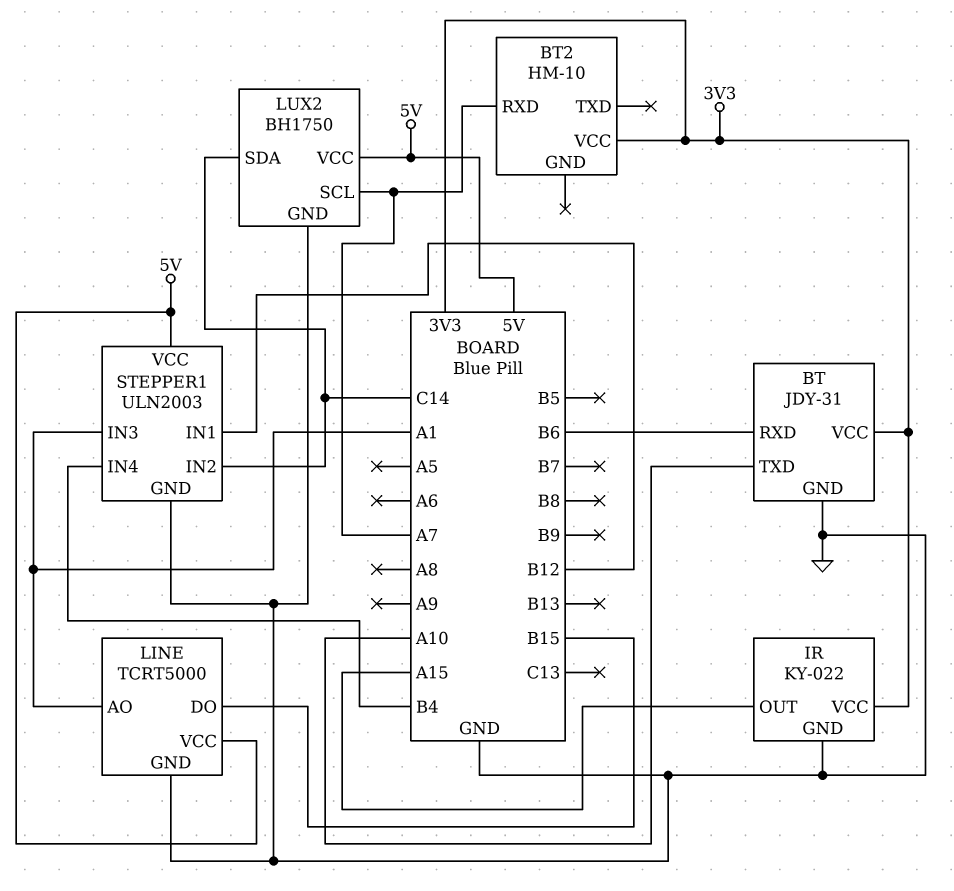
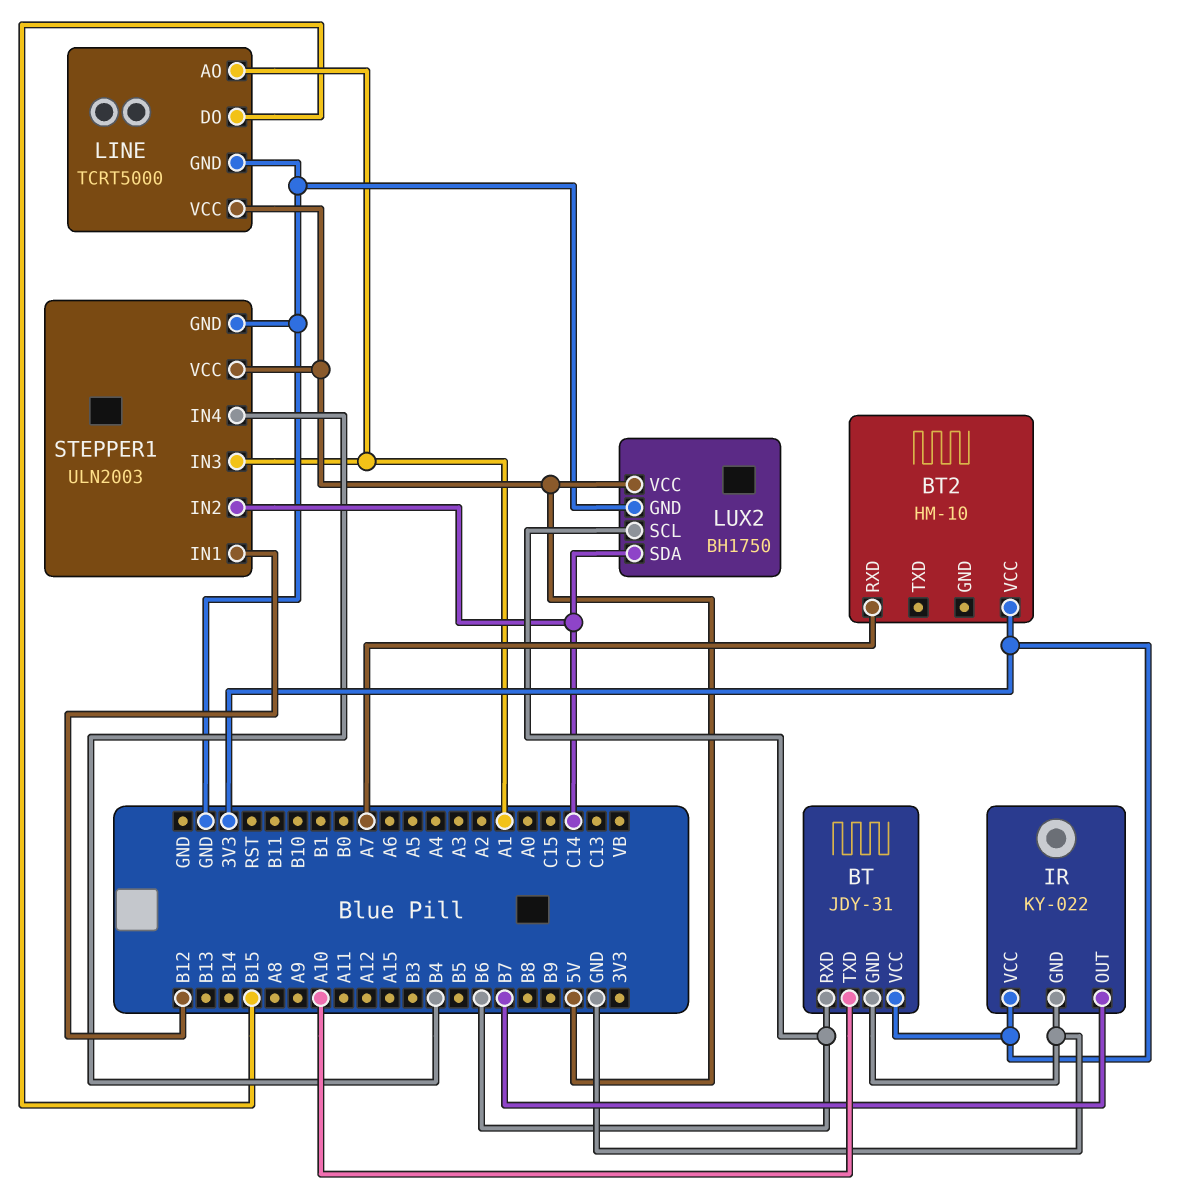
IR pin OUT: A15 -> B7
LUX2 pin SCL: A7 -> B6

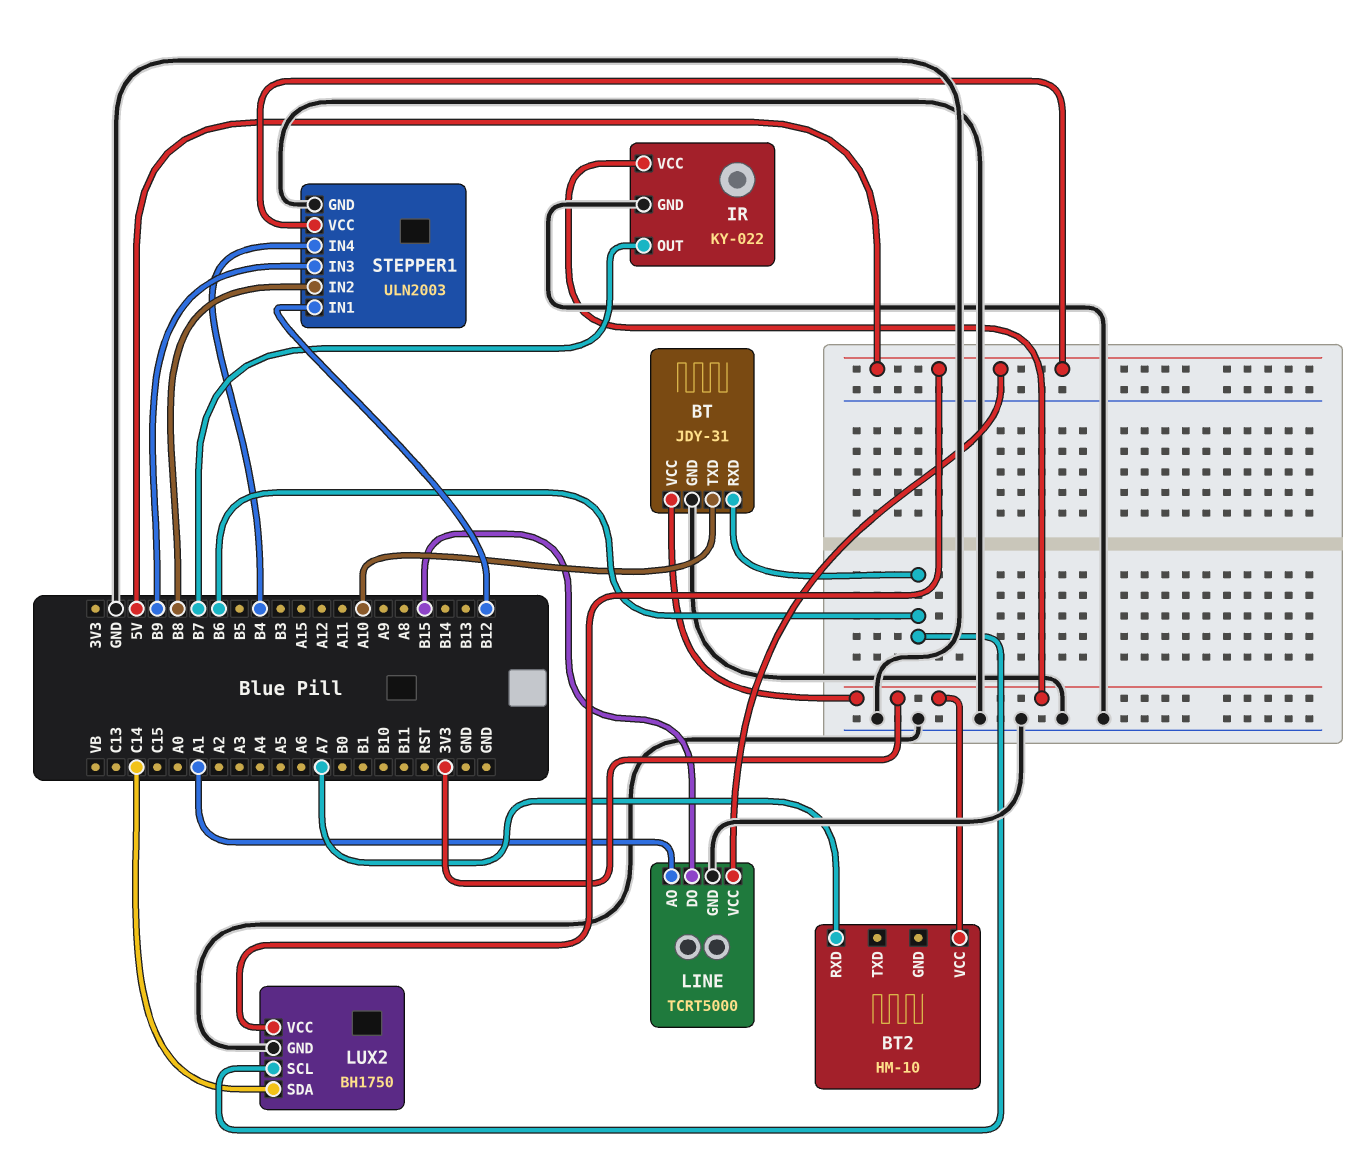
STEPPER1 pin IN2: C14 -> B8
STEPPER1 pin IN3: A1 -> B9

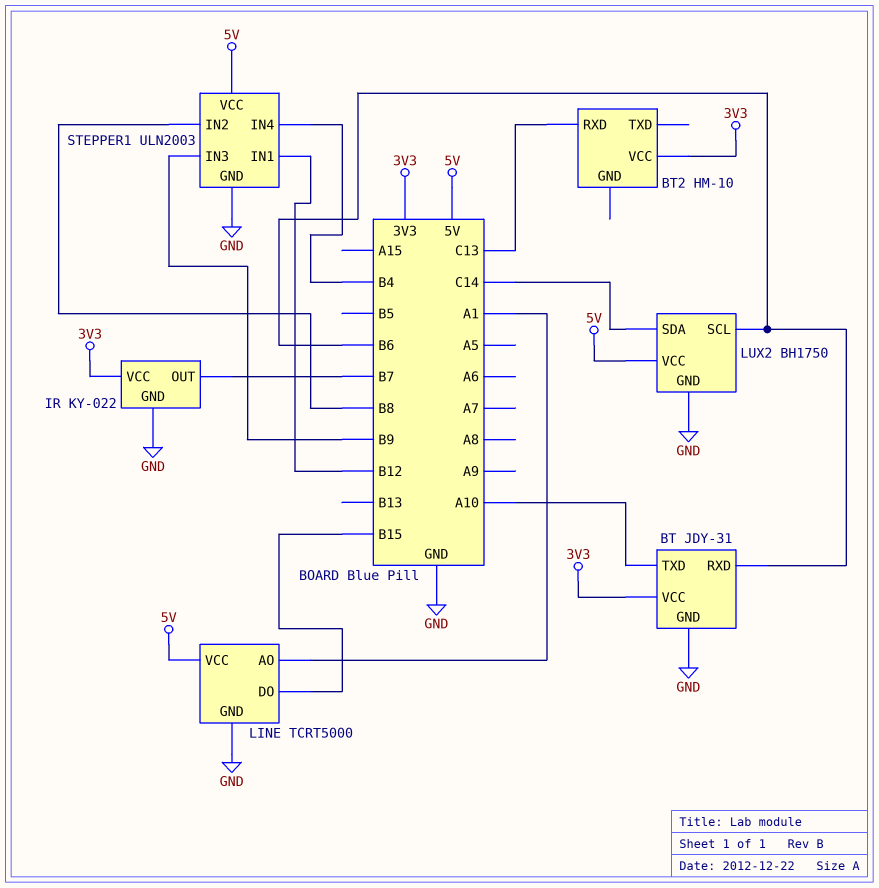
BT2 pin RXD: A7 -> C13

